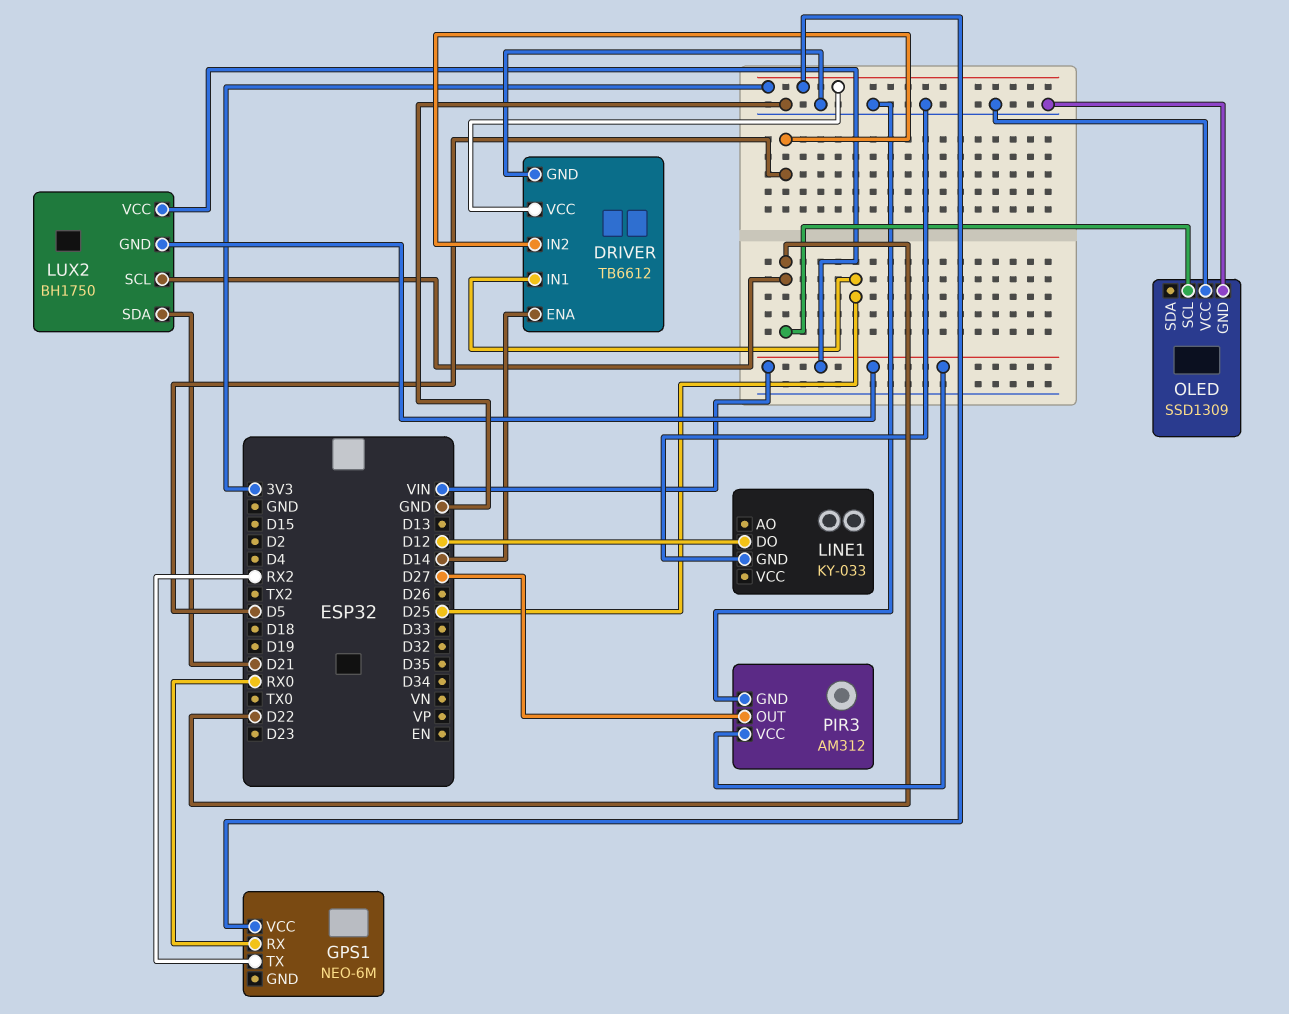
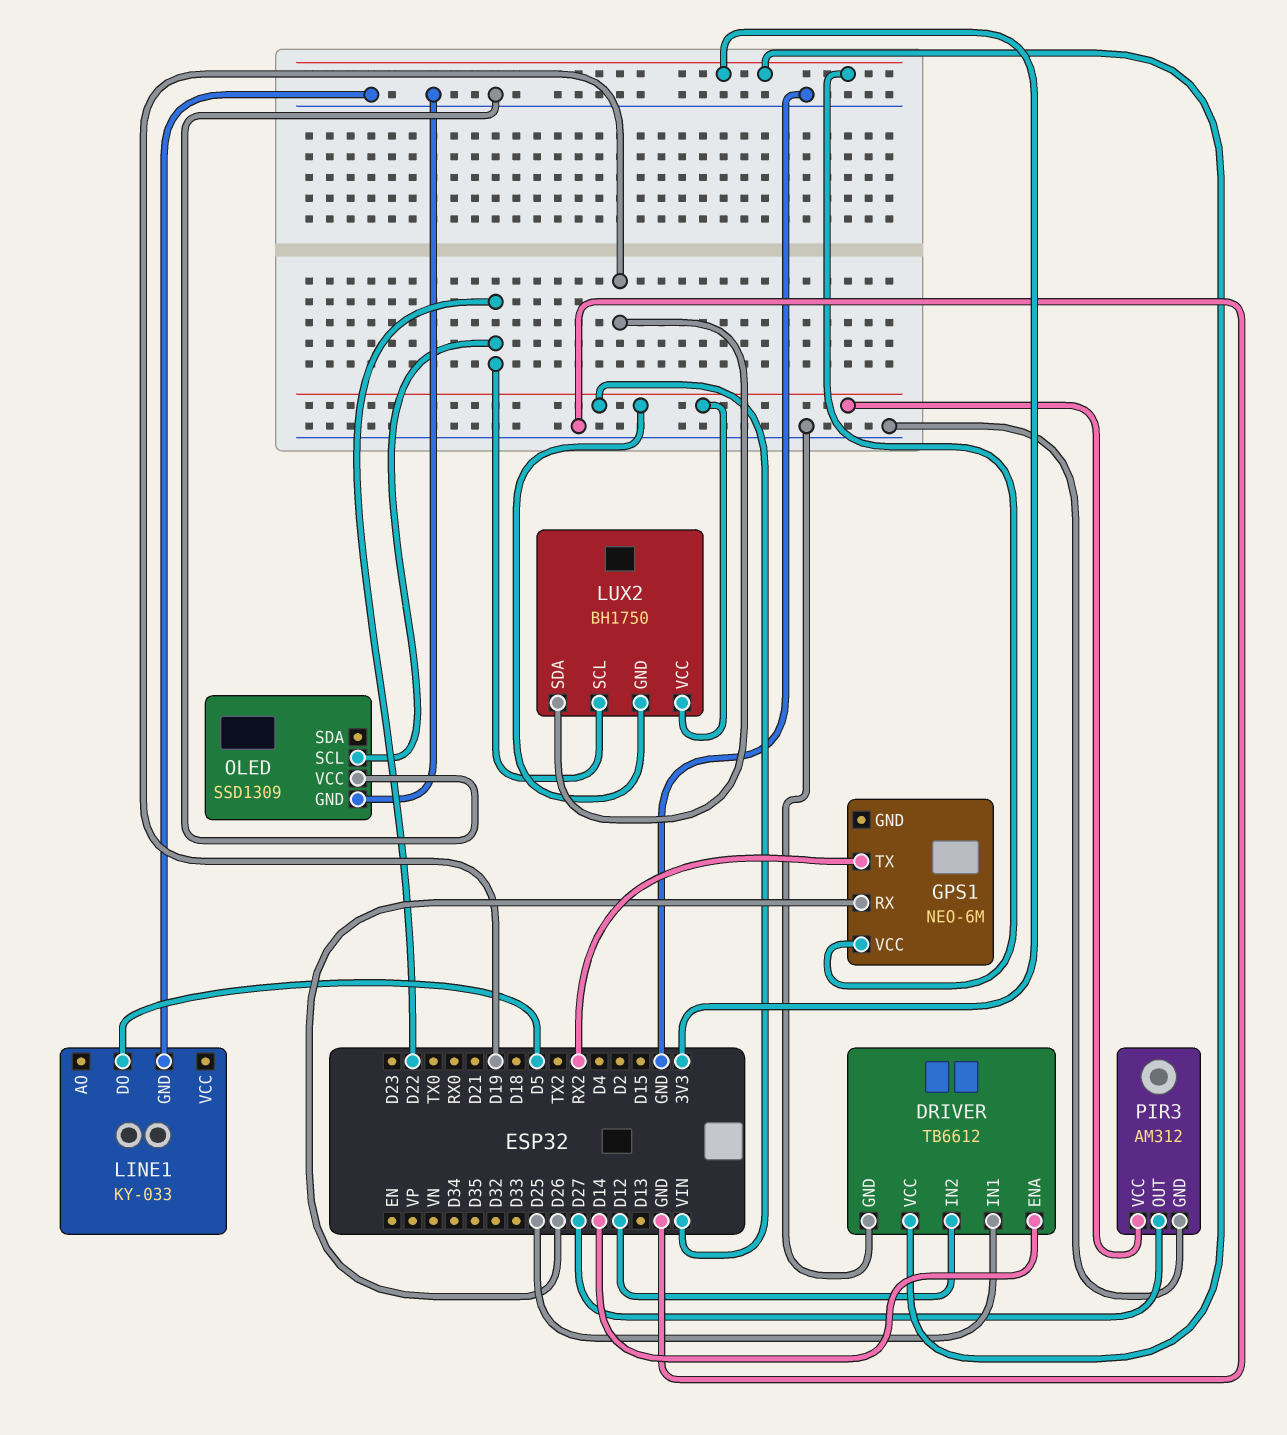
DRIVER pin IN2: D5 -> D12
GPS1 pin RX: RX0 -> D26
LINE1 pin DO: D12 -> D5
LUX2 pin SDA: D21 -> D19

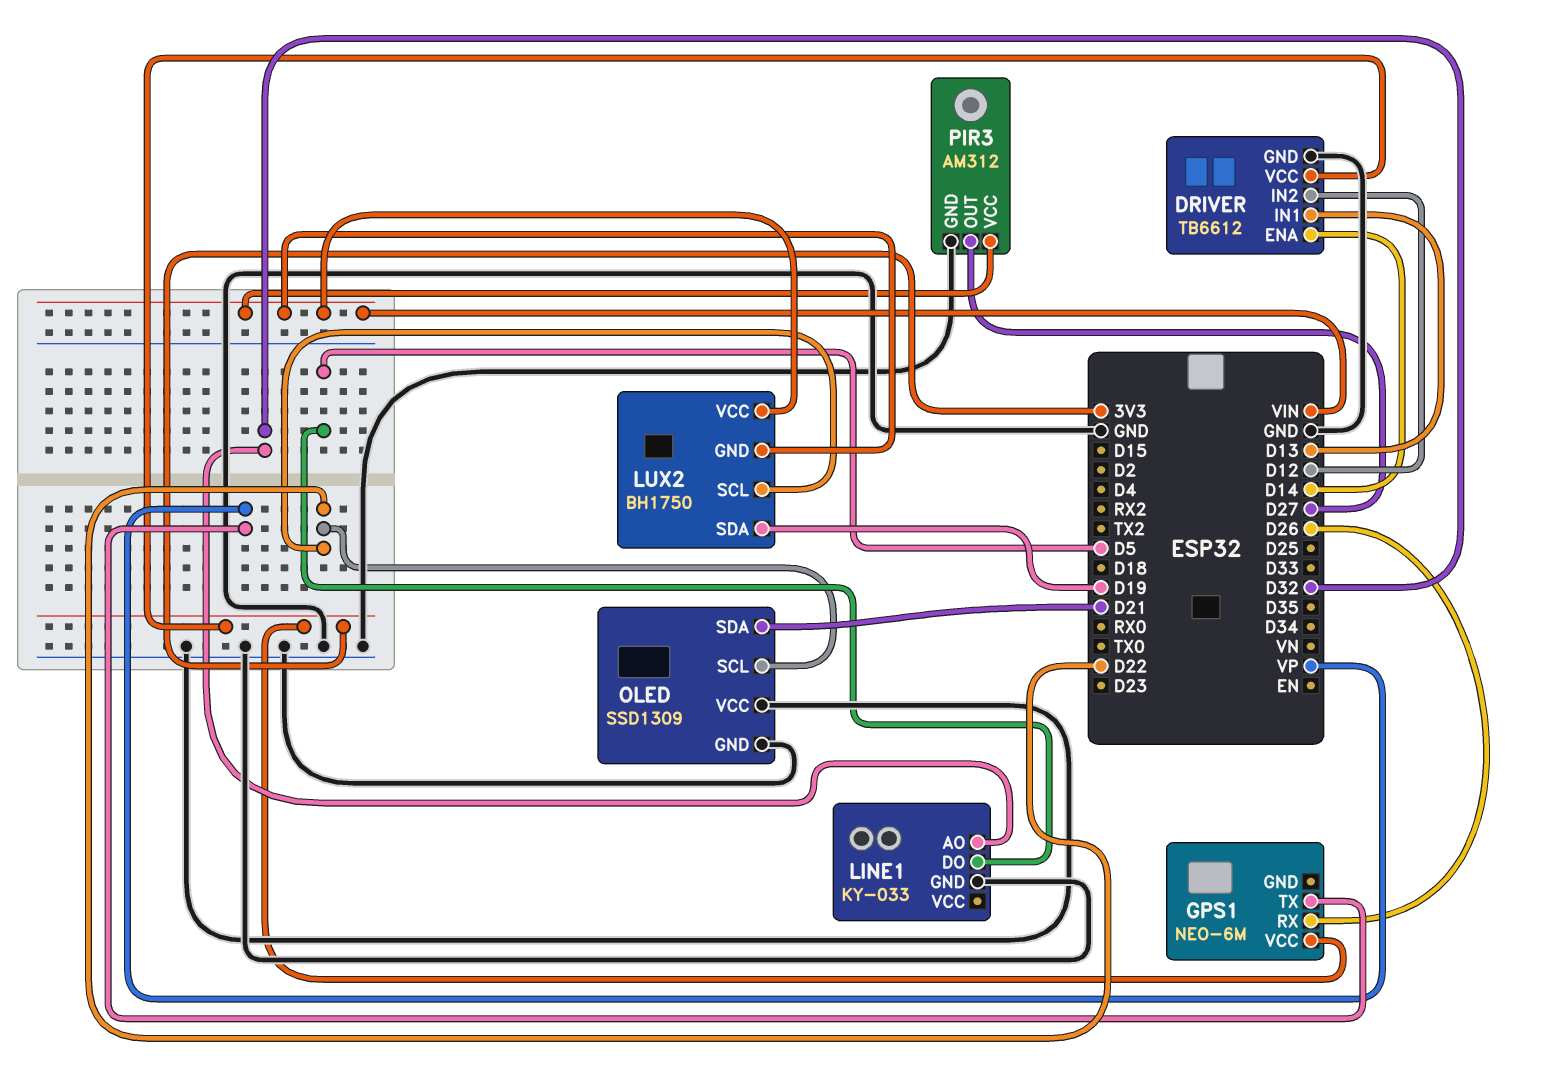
DRIVER pin IN1: D25 -> D13
GPS1 pin TX: RX2 -> VP
LINE1 pin AO: none -> D32
OLED pin SDA: none -> D21

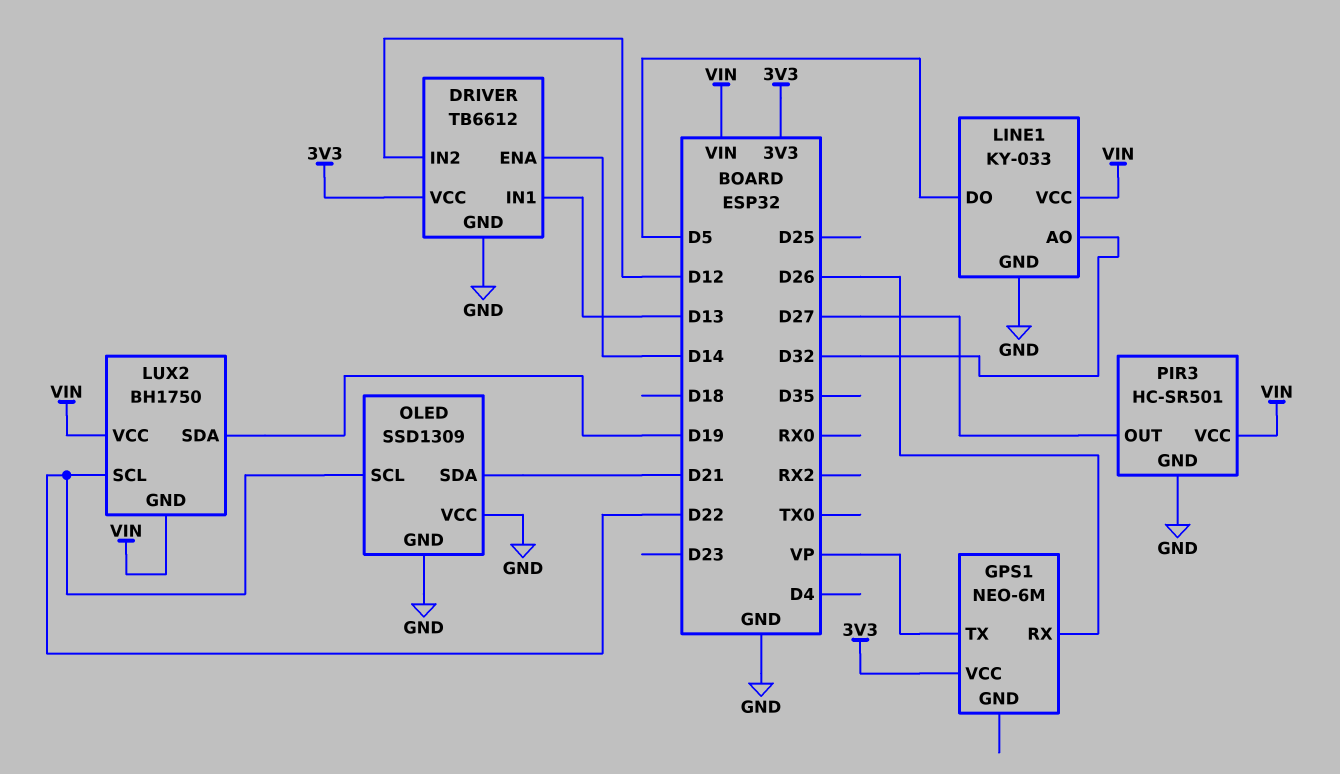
LINE1 pin VCC: none -> VIN
PIR3: AM312 -> HC-SR501

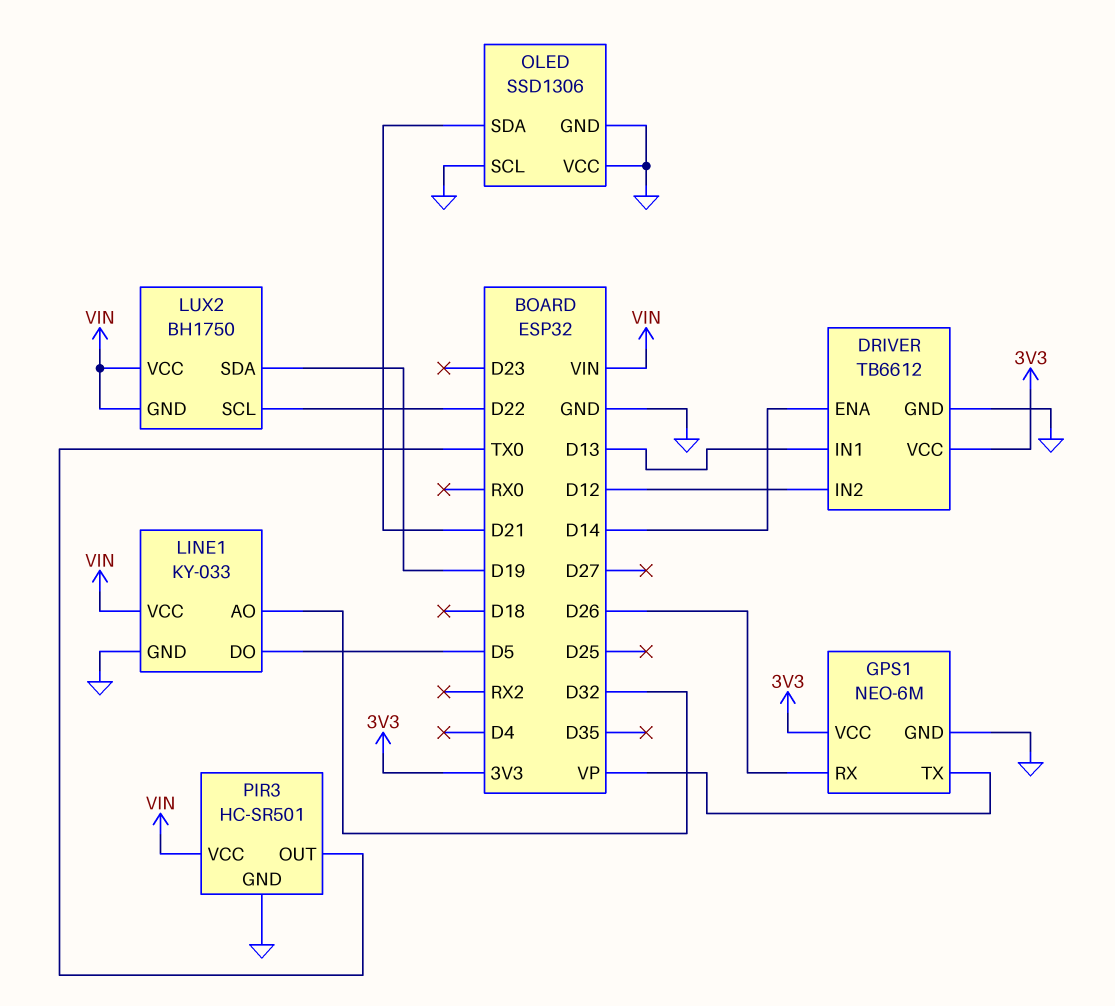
GPS1 pin GND: none -> GND
OLED: SSD1309 -> SSD1306
OLED pin SCL: D22 -> GND
PIR3 pin OUT: D27 -> TX0

